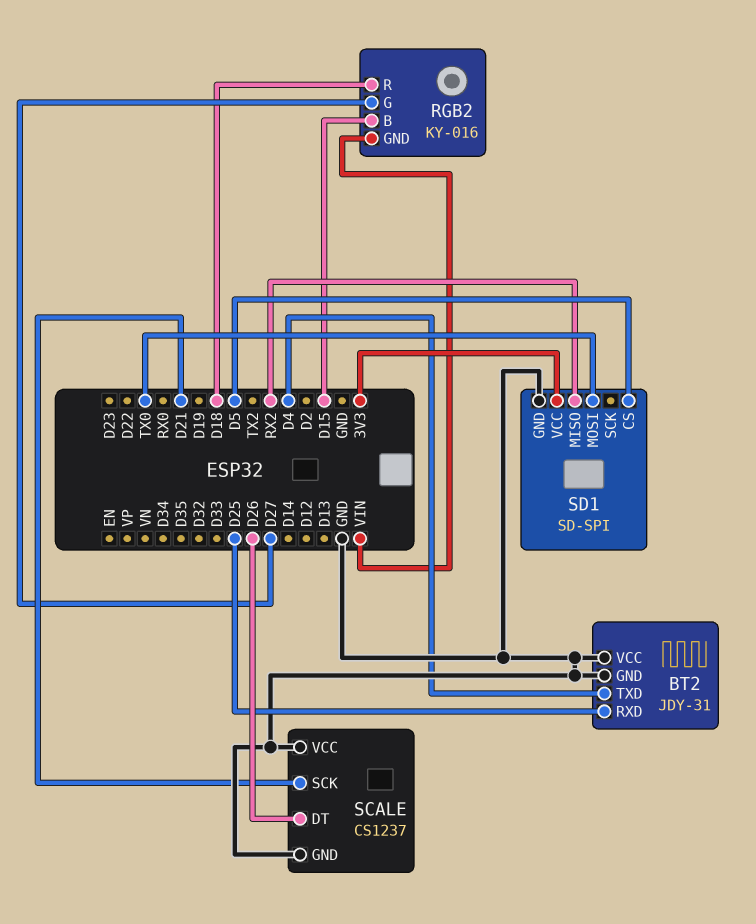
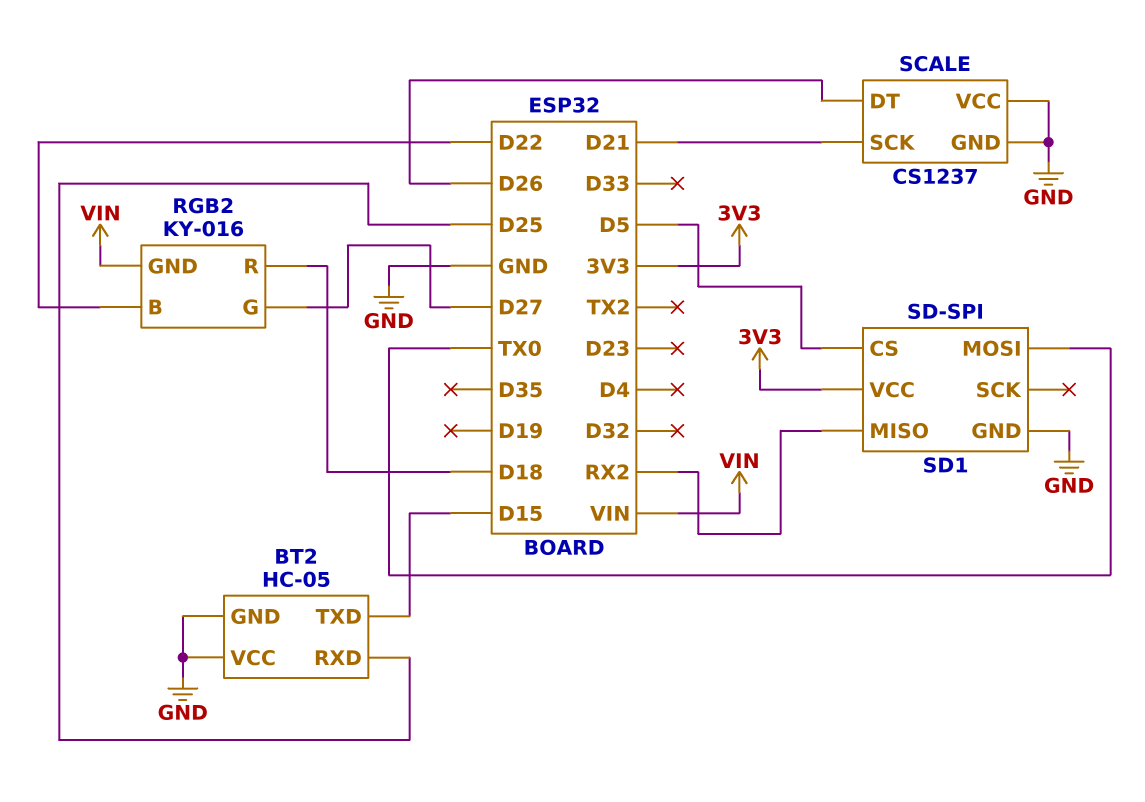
BT2: JDY-31 -> HC-05
BT2 pin TXD: D4 -> D15
RGB2 pin B: D15 -> D22

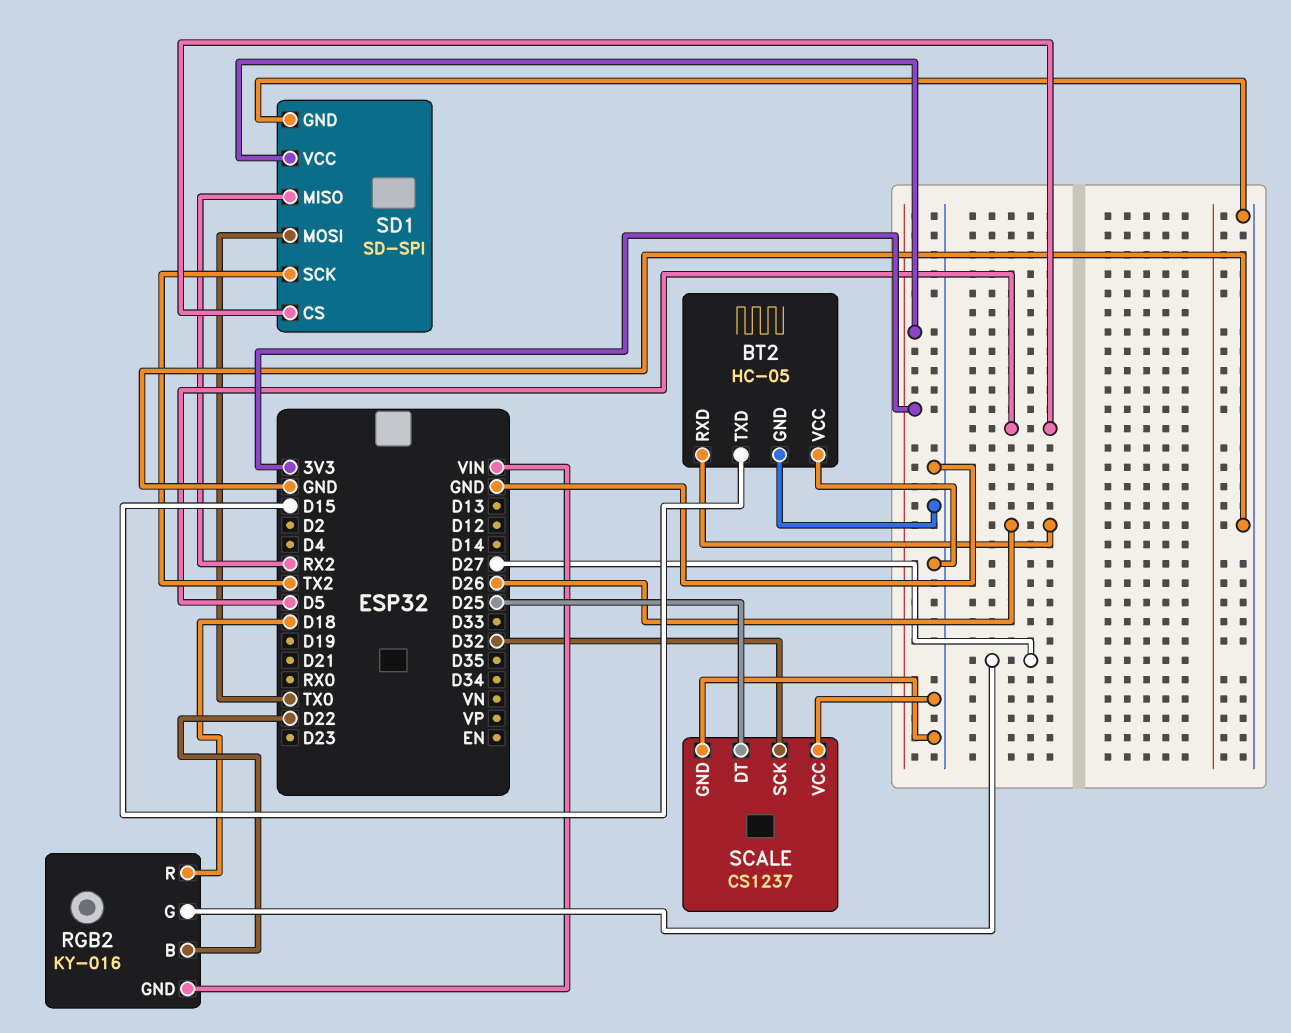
BT2 pin RXD: D25 -> D26
SCALE pin DT: D26 -> D25
SCALE pin SCK: D21 -> D32
SD1 pin SCK: none -> TX2

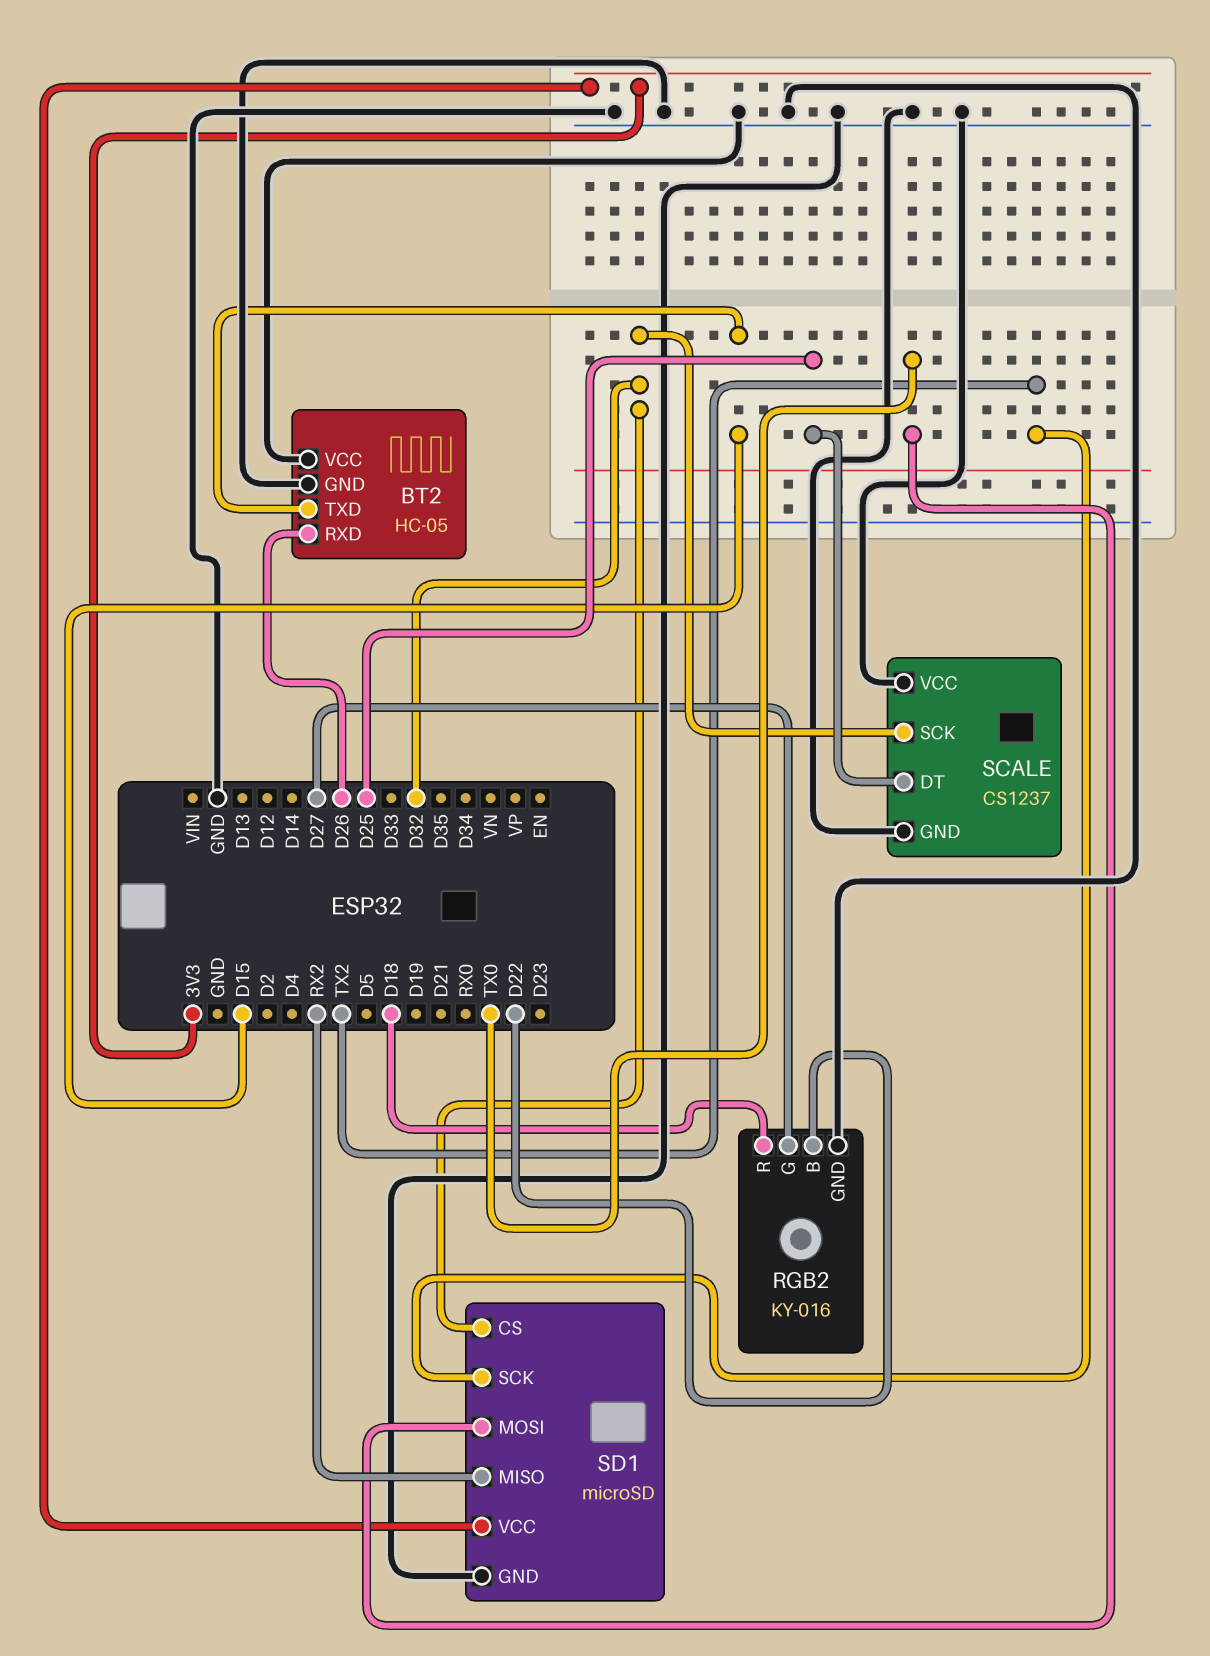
RGB2 pin GND: VIN -> GND
SD1: SD-SPI -> microSD
SD1 pin CS: D5 -> D32

